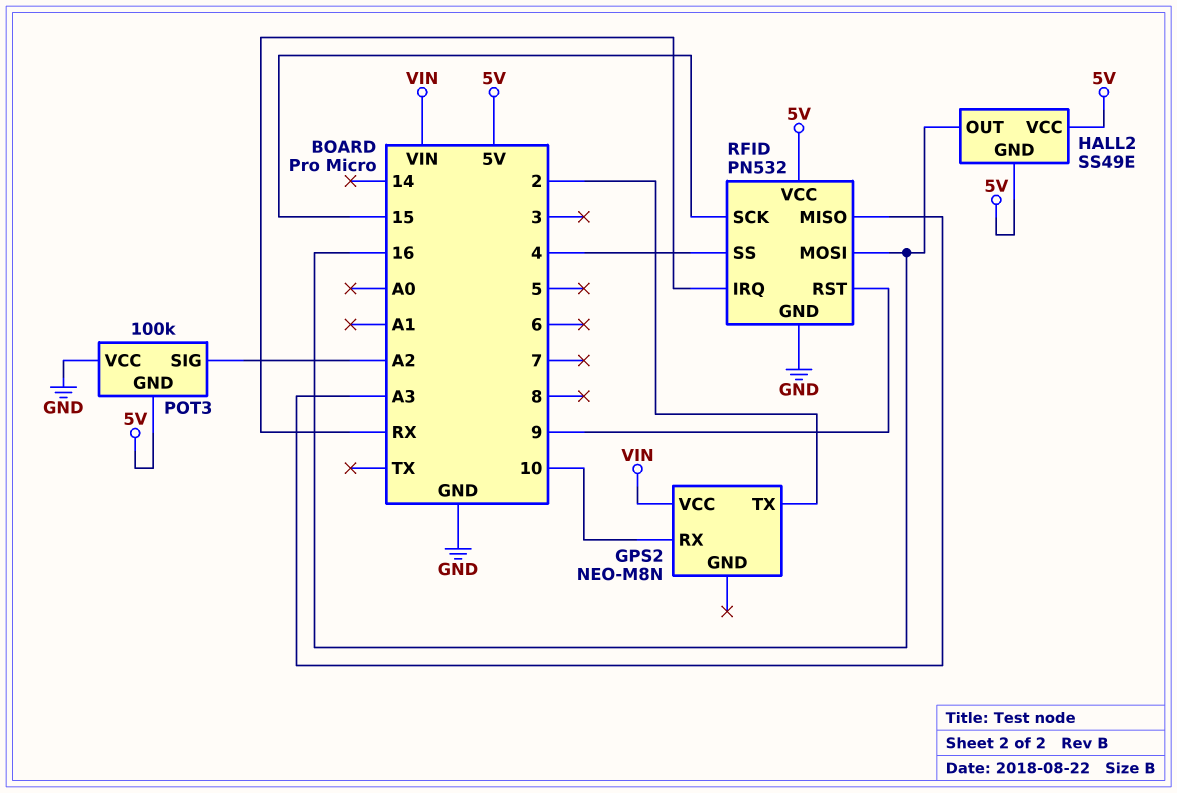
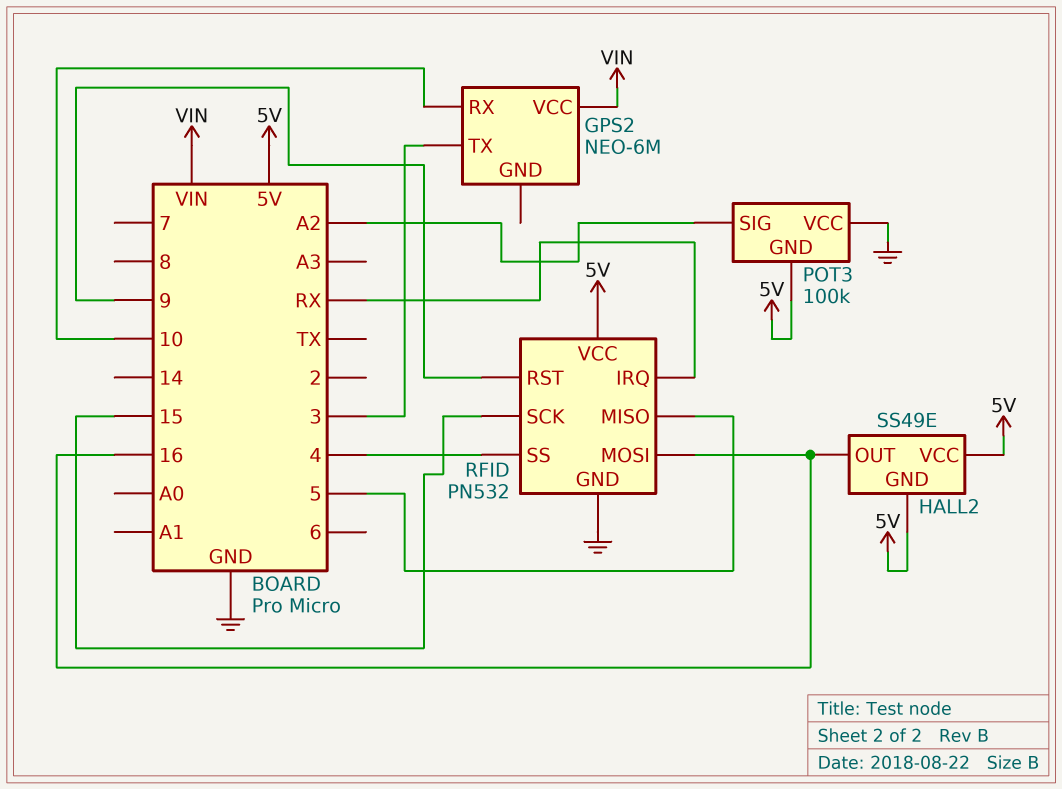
GPS2: NEO-M8N -> NEO-6M
GPS2 pin TX: 2 -> 3
RFID pin MISO: A3 -> 5

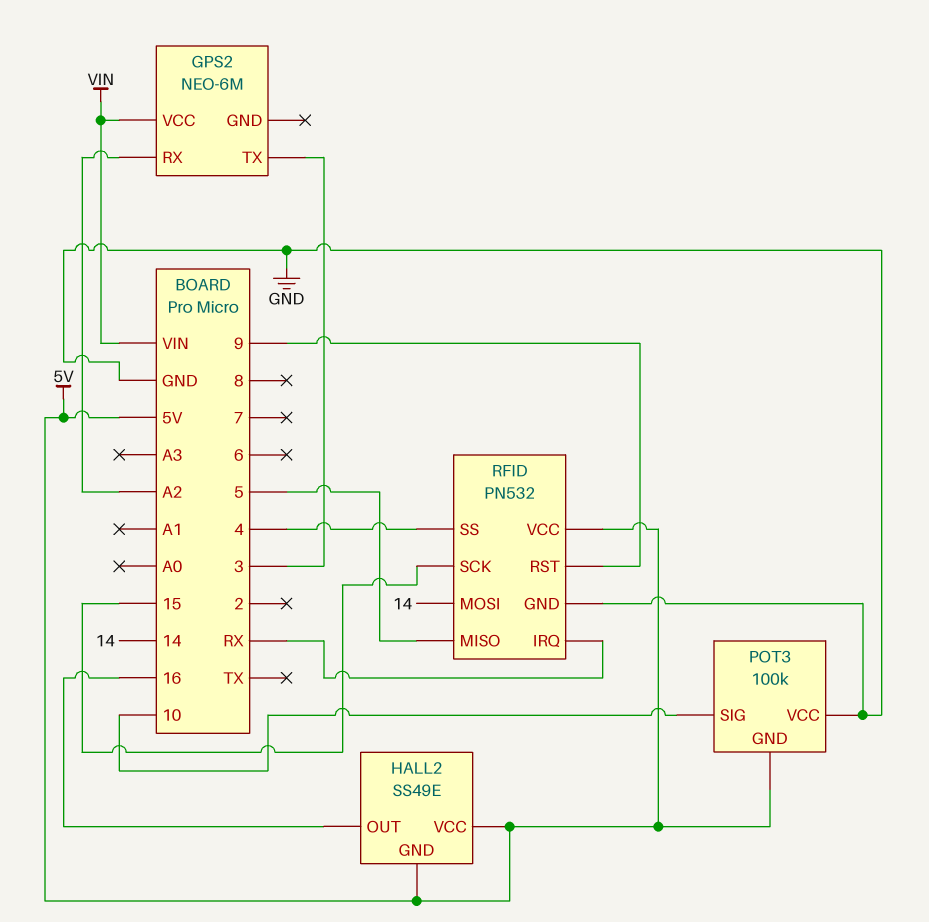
GPS2 pin RX: 10 -> A2
POT3 pin SIG: A2 -> 10
RFID pin MOSI: 16 -> 14

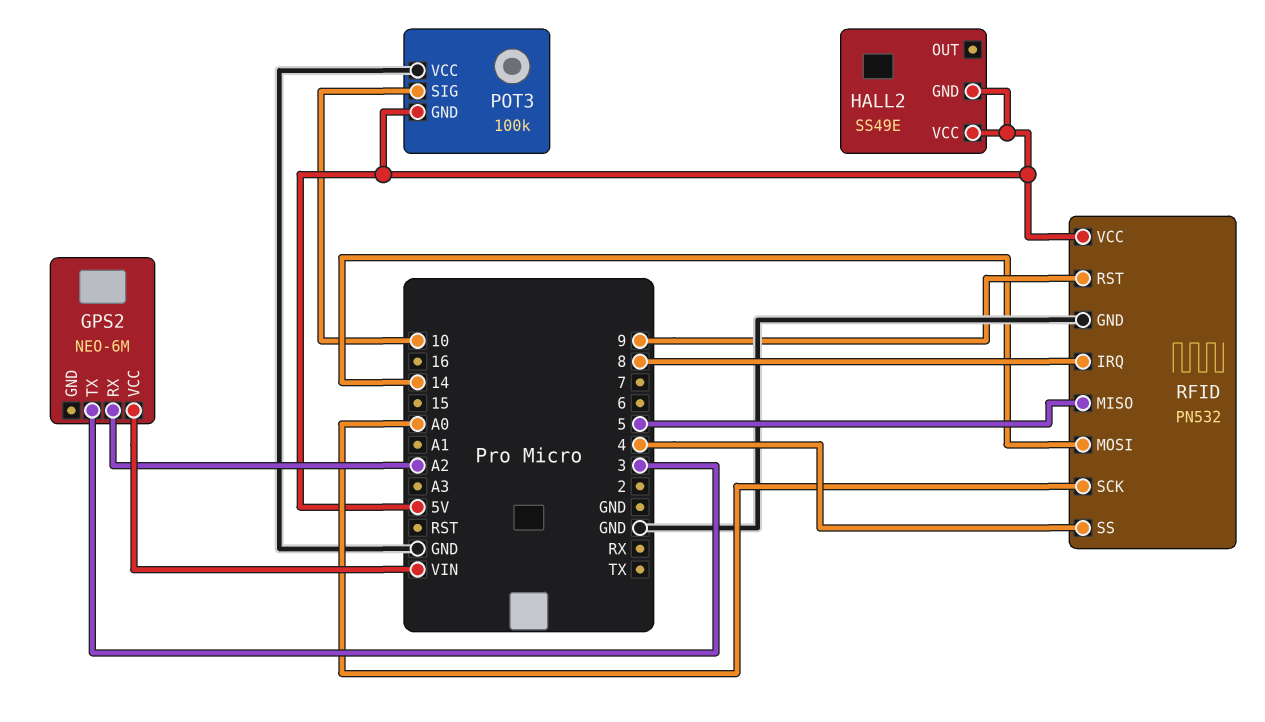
HALL2 pin OUT: 16 -> none
RFID pin IRQ: RX -> 8
RFID pin SCK: 15 -> A0

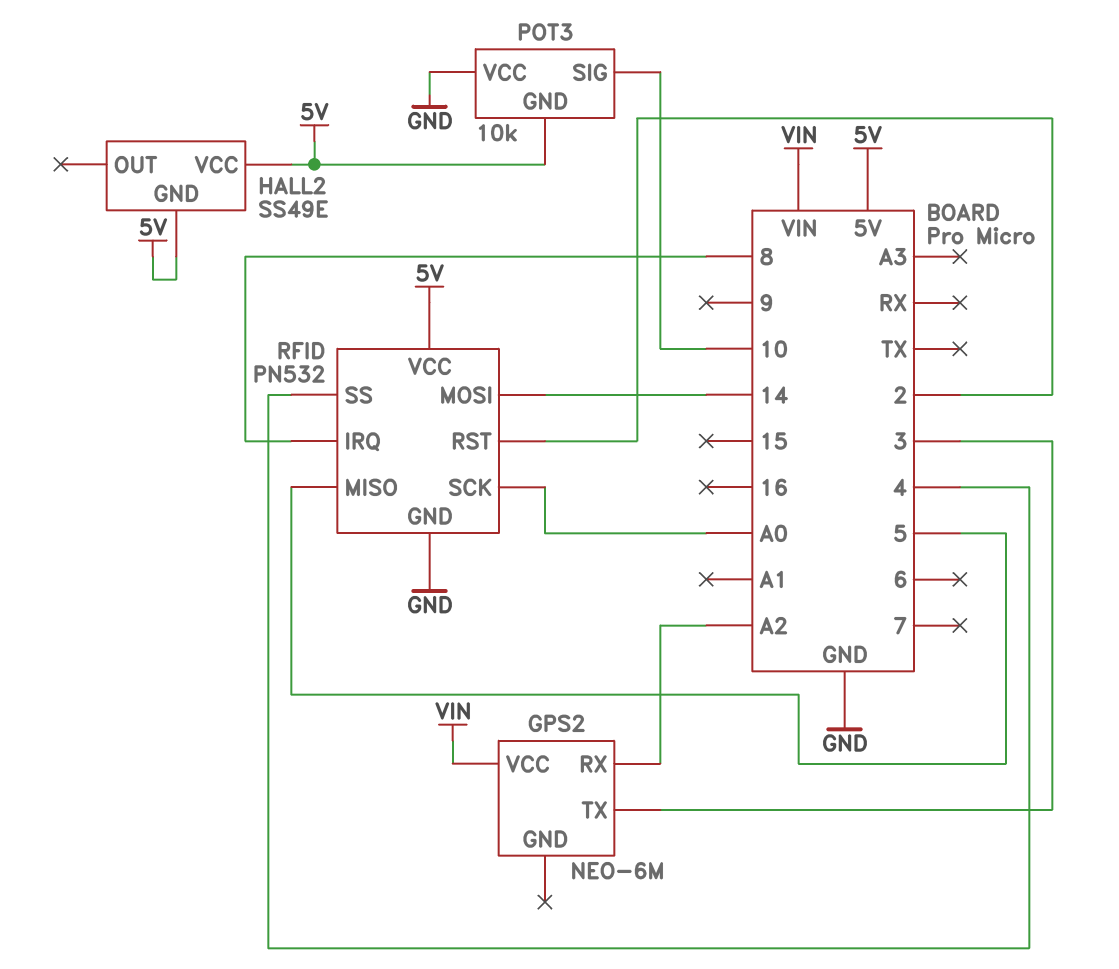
POT3: 100k -> 10k
RFID pin RST: 9 -> 2

